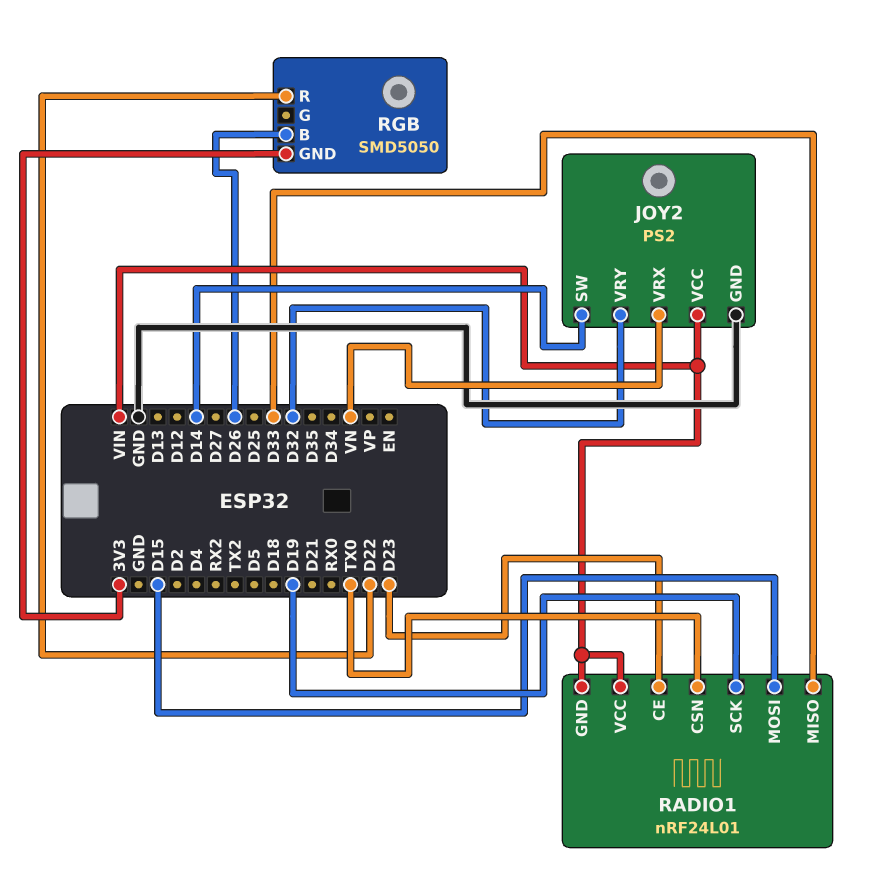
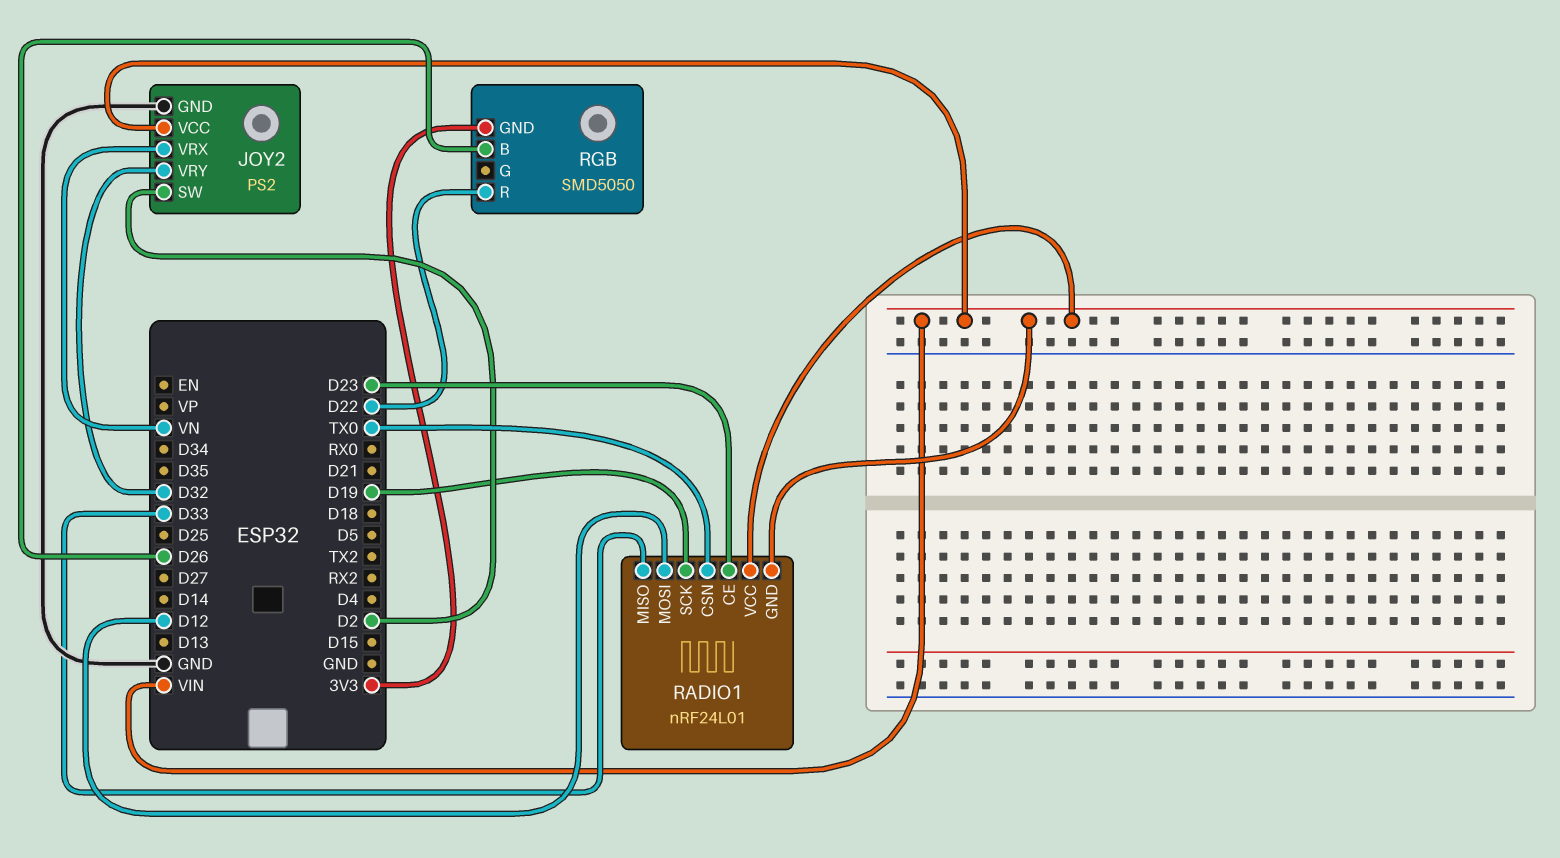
JOY2 pin SW: D14 -> D2
RADIO1 pin MOSI: D15 -> D12

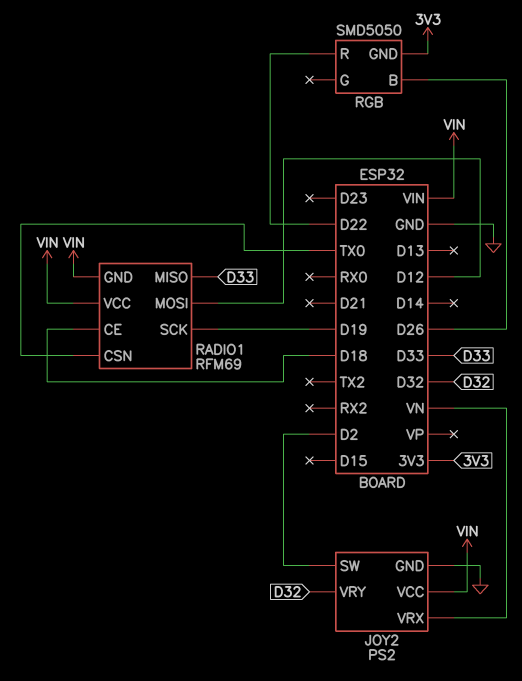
RADIO1: nRF24L01 -> RFM69
RADIO1 pin CE: D23 -> D18

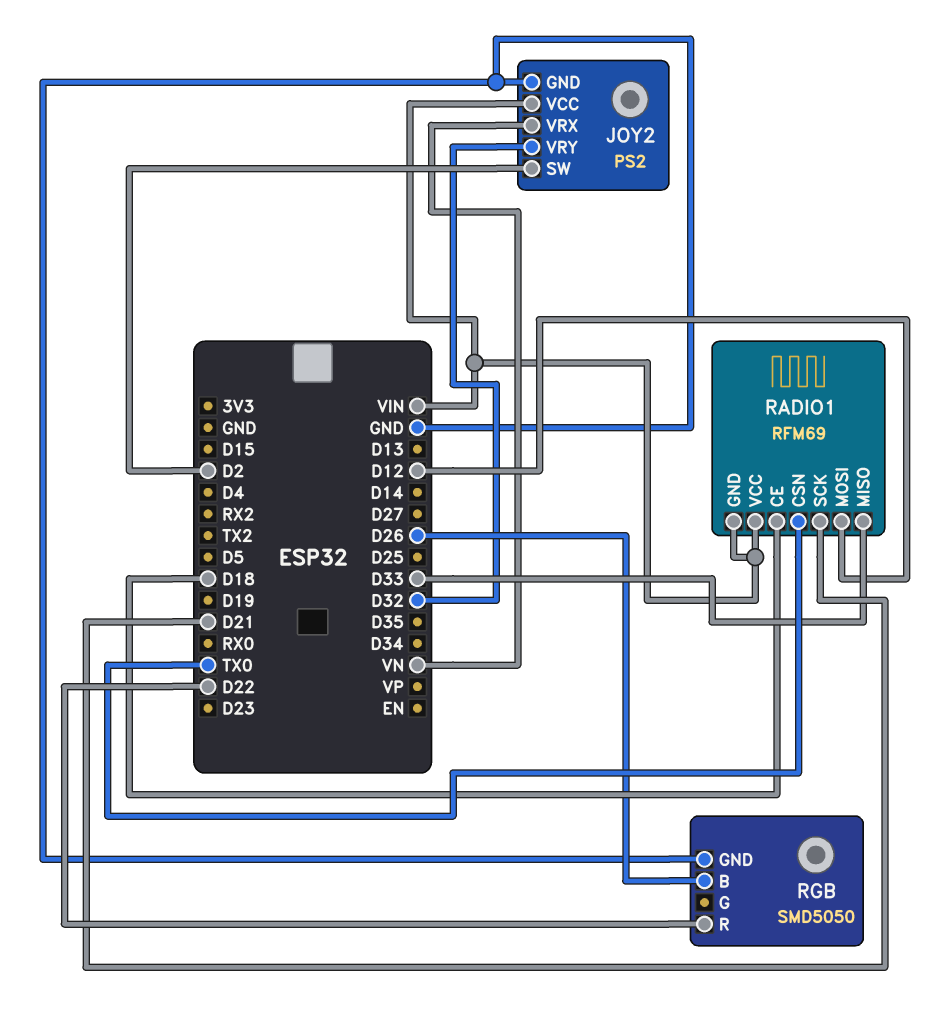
RADIO1 pin SCK: D19 -> D21
RGB pin GND: 3V3 -> GND

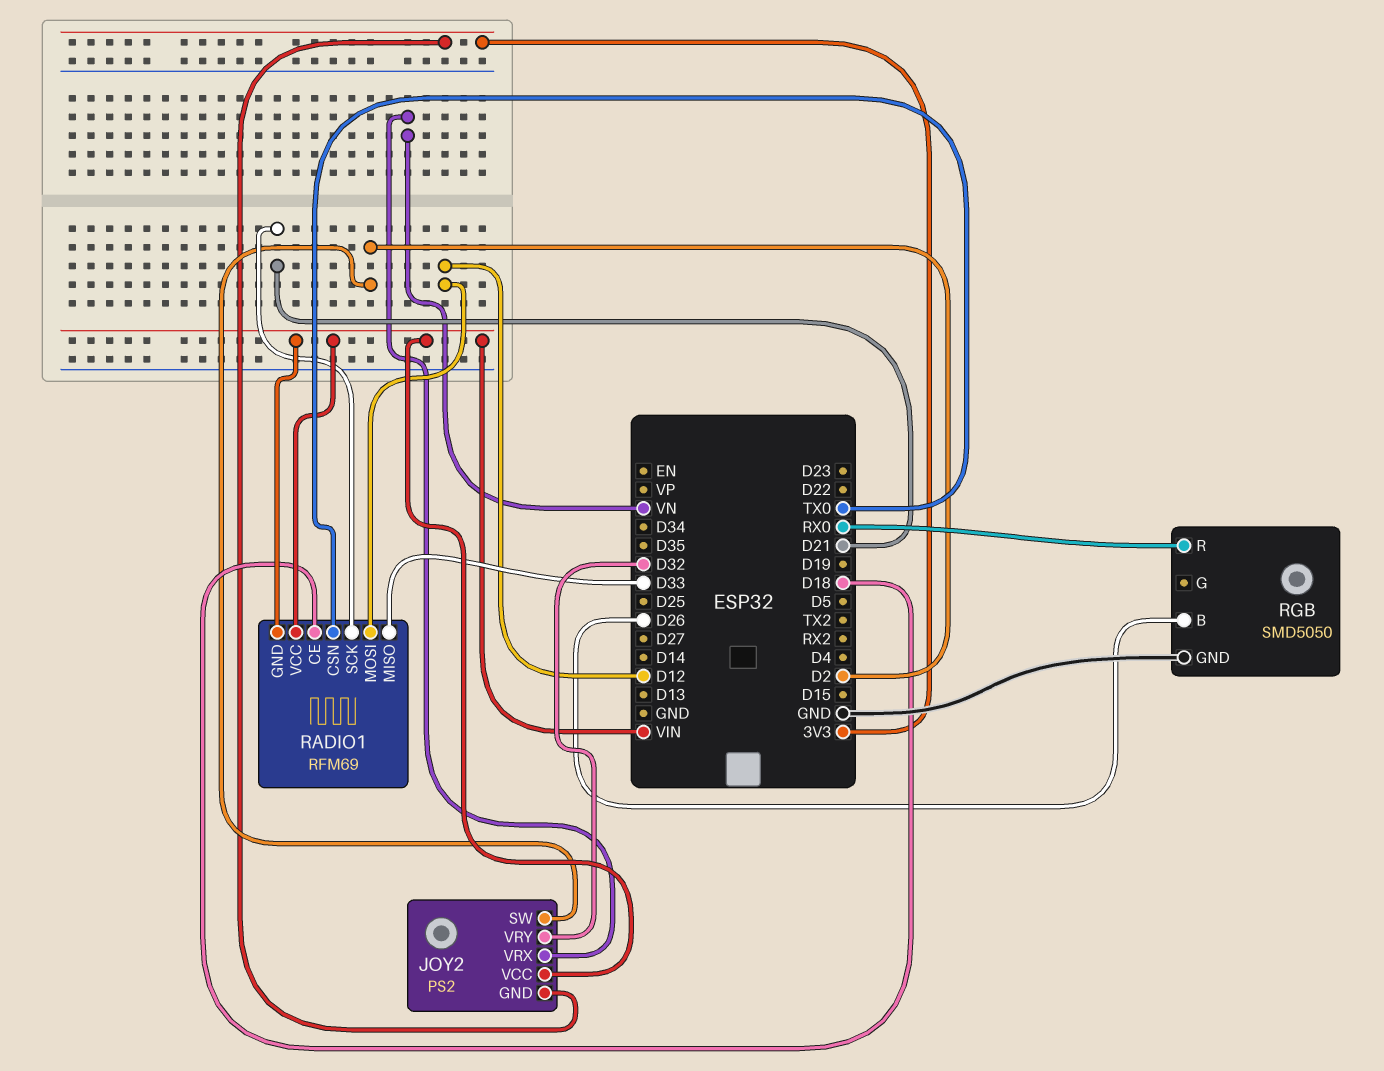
JOY2 pin GND: GND -> 3V3
RGB pin R: D22 -> RX0

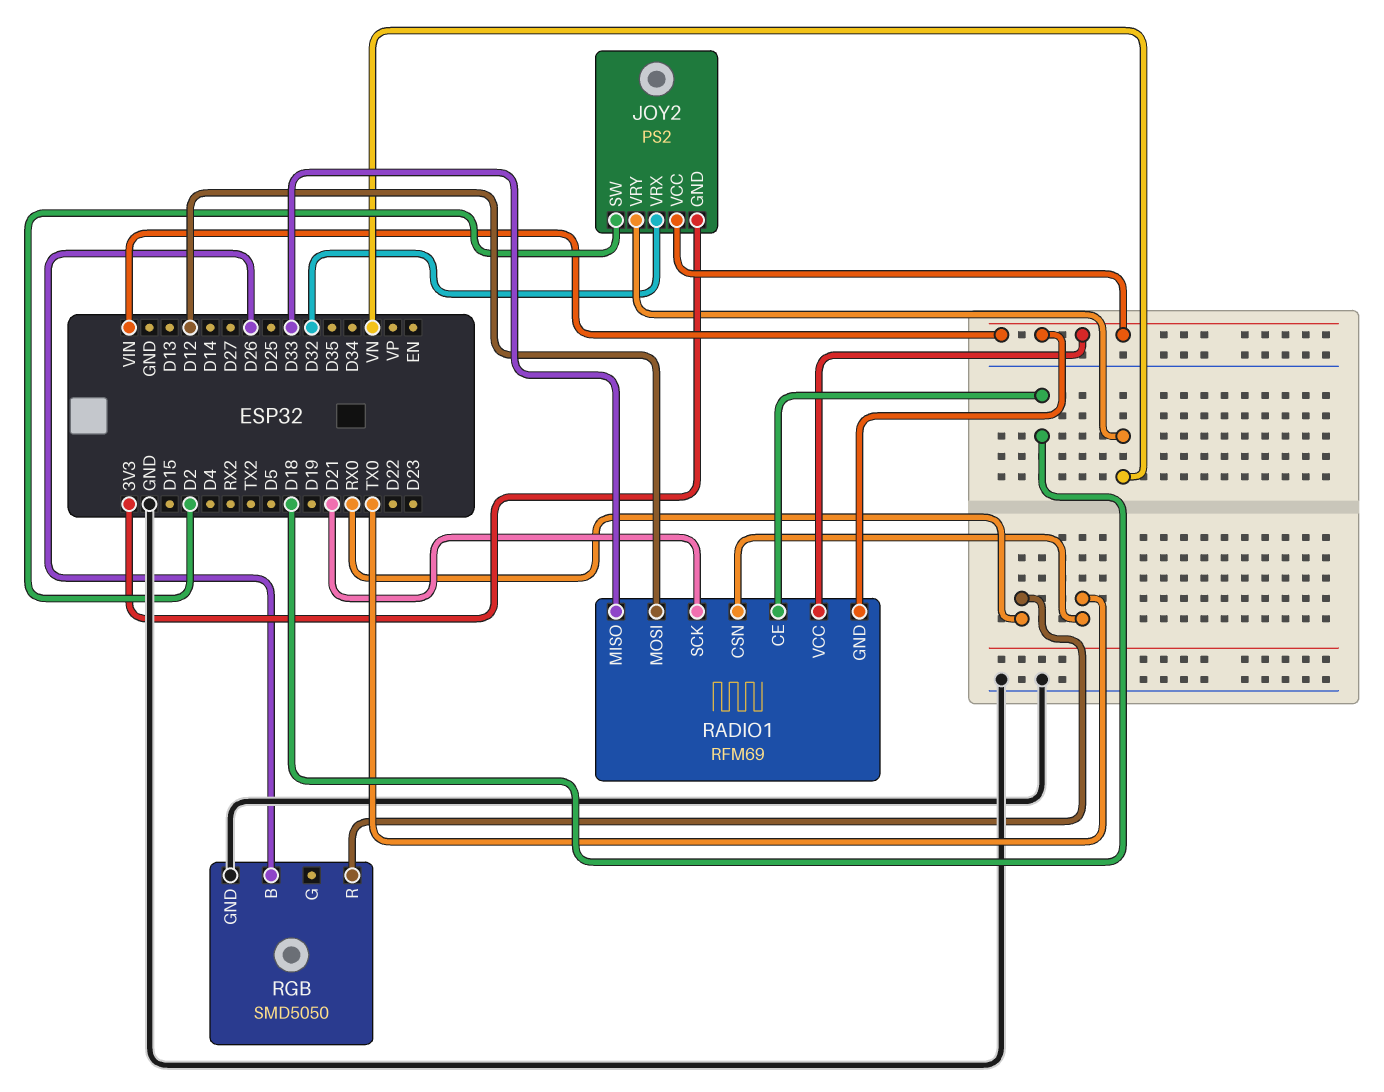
JOY2 pin VRX: VN -> D32
JOY2 pin VRY: D32 -> VN

